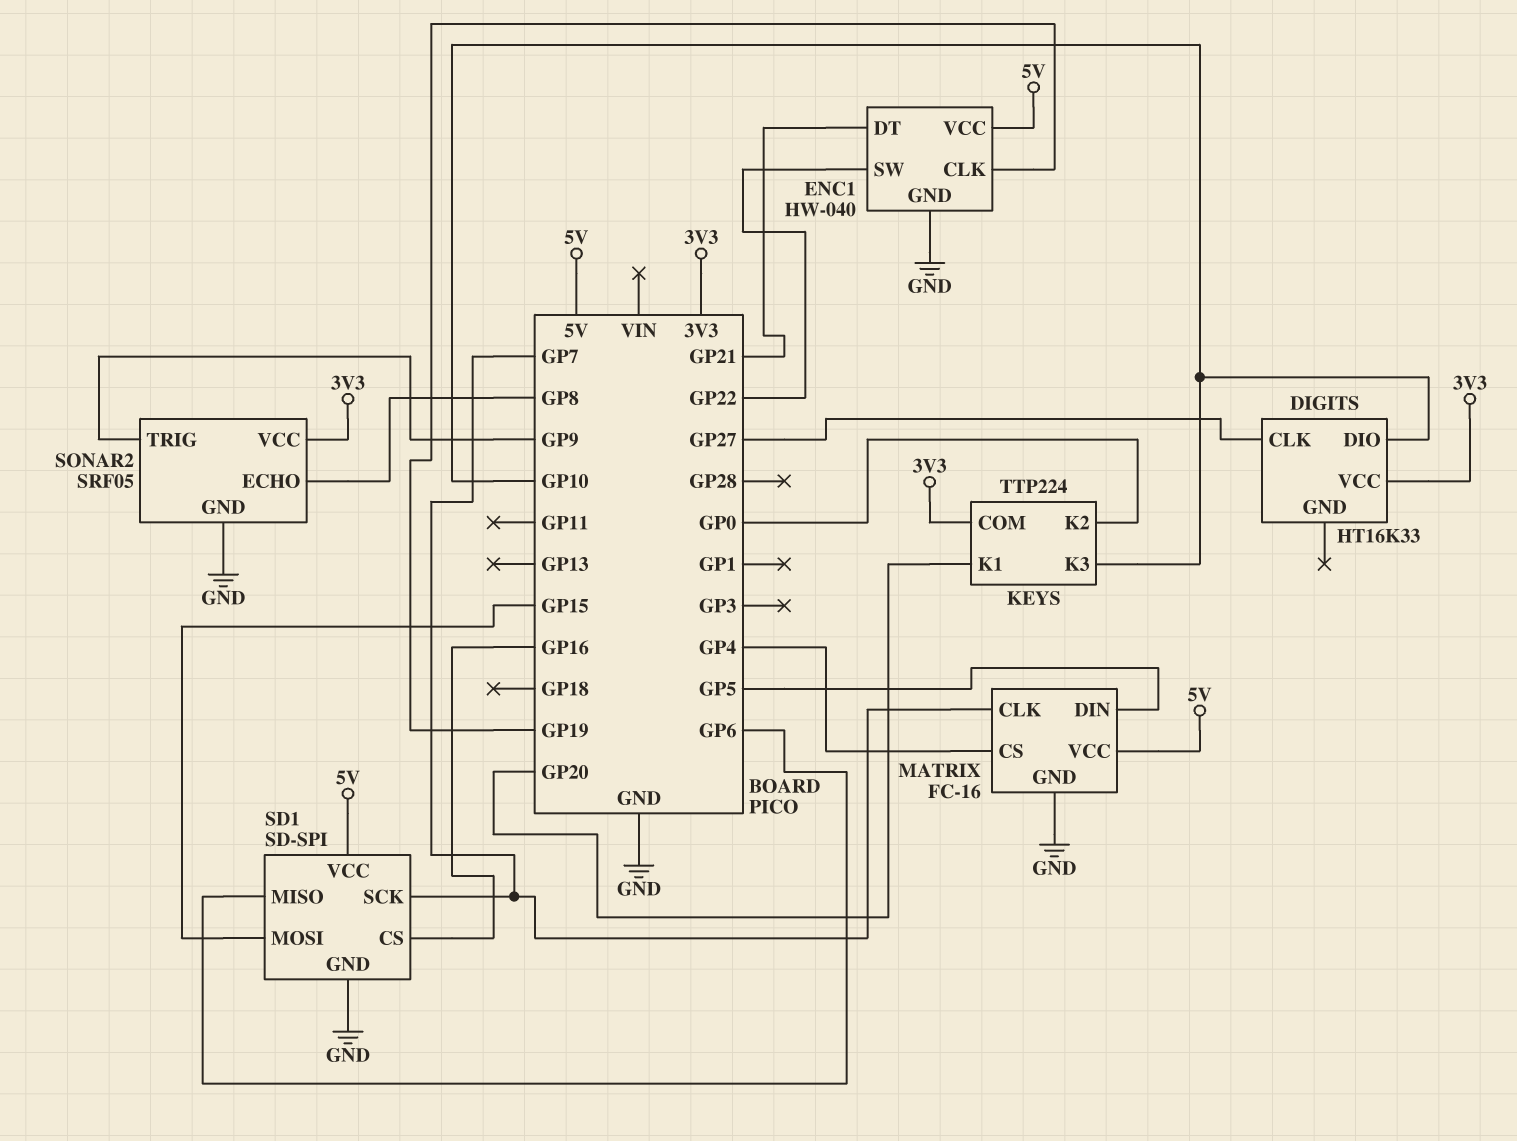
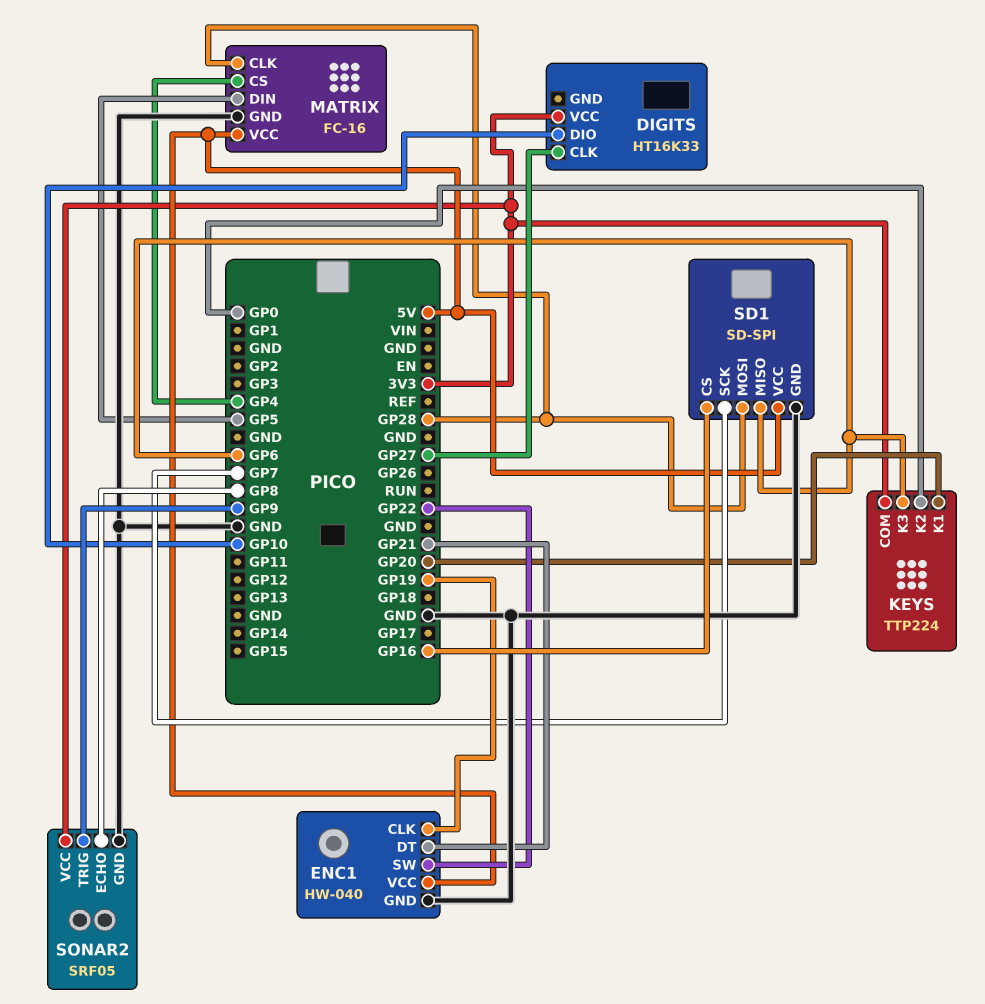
KEYS pin K3: GP10 -> GP6
MATRIX pin CLK: GP7 -> GP28
SD1 pin MOSI: GP15 -> GP28

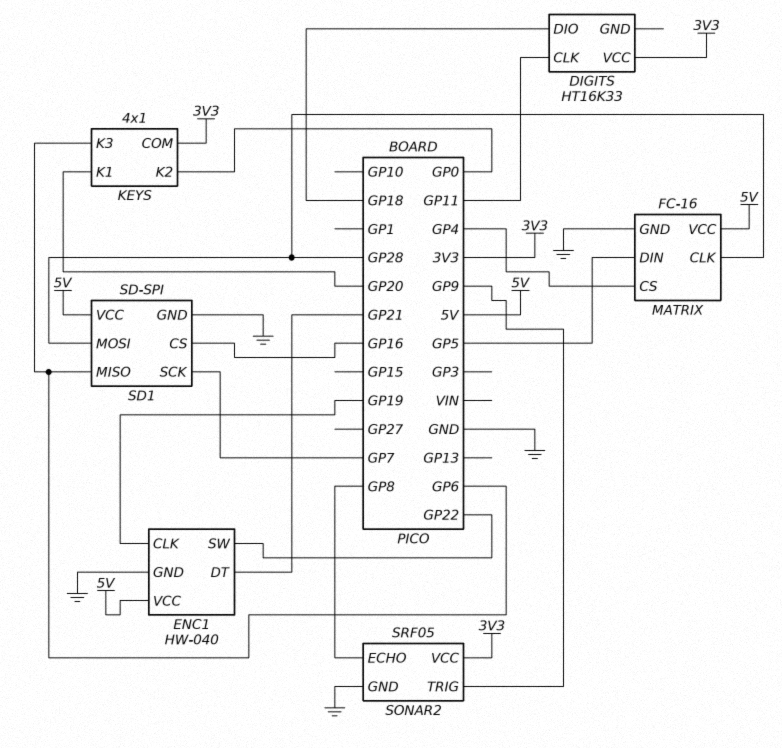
DIGITS pin CLK: GP27 -> GP11
DIGITS pin DIO: GP10 -> GP18
KEYS: TTP224 -> 4x1

